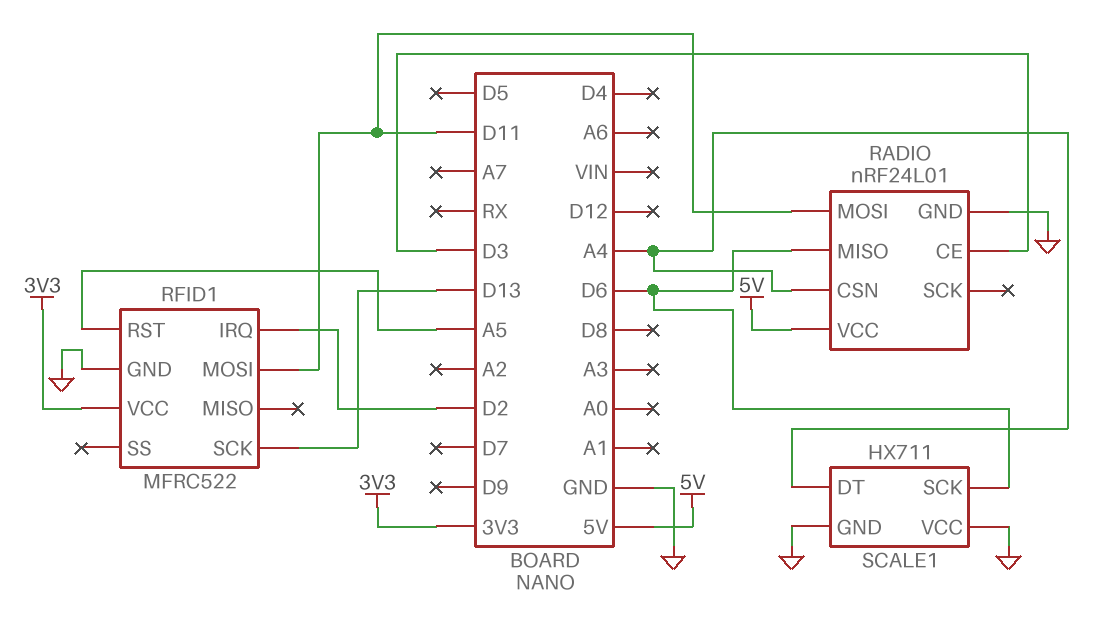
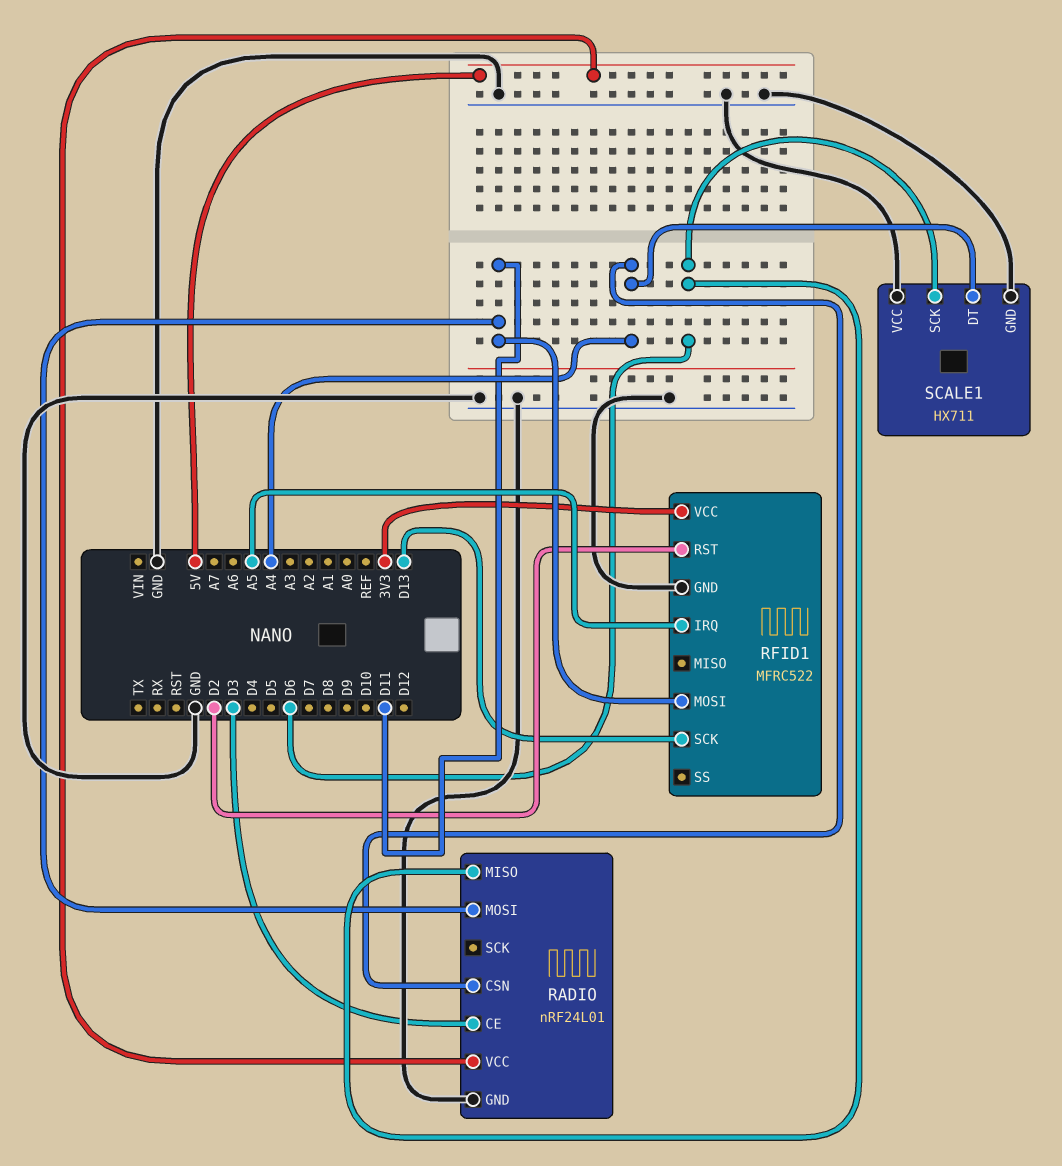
RFID1 pin IRQ: D2 -> A5
RFID1 pin RST: A5 -> D2

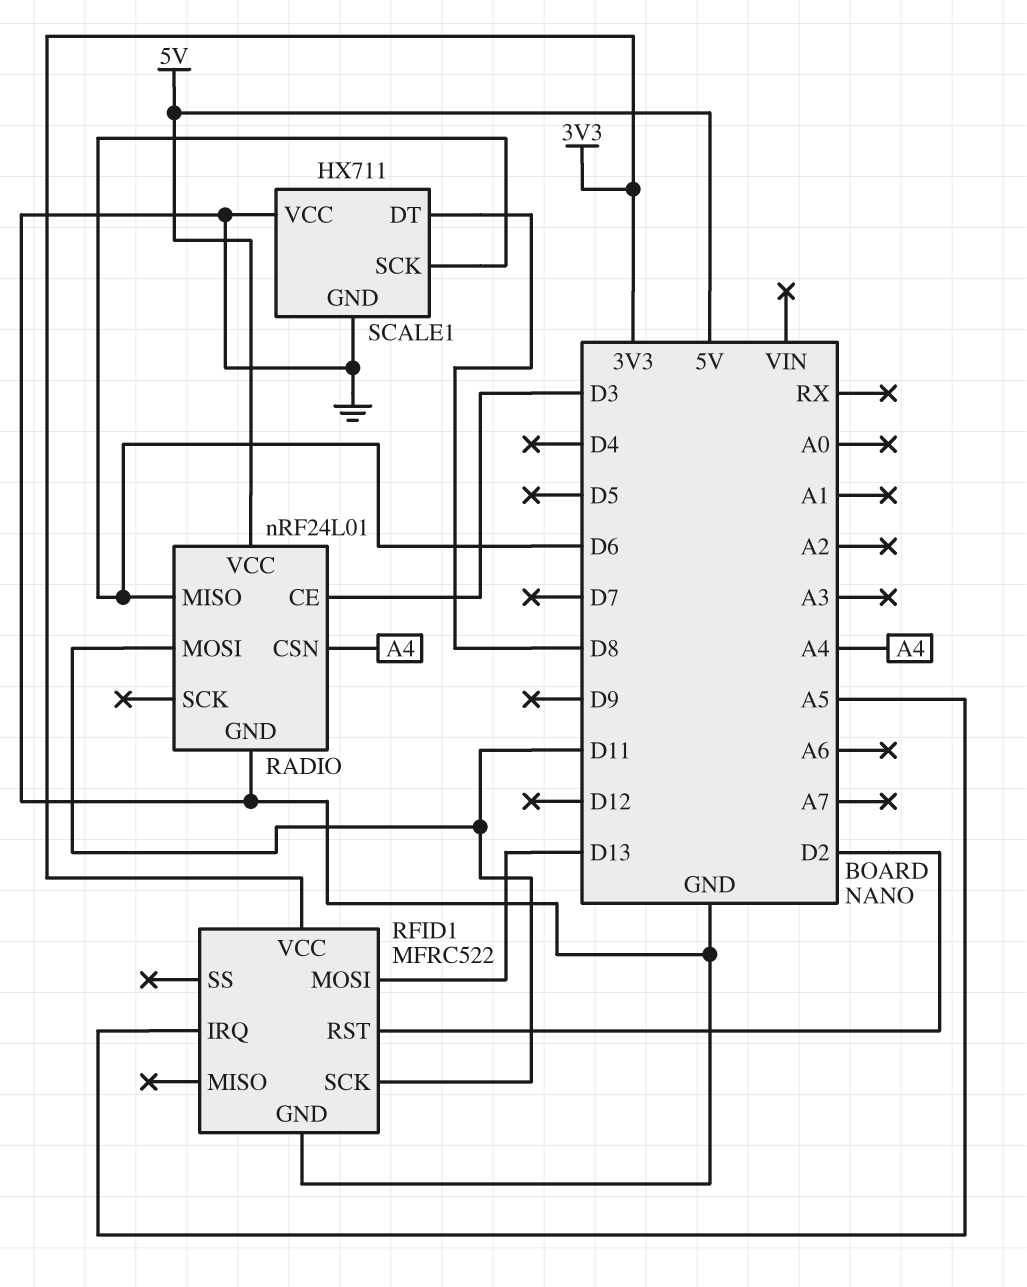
RFID1 pin MOSI: D11 -> D13
RFID1 pin SCK: D13 -> D11
SCALE1 pin DT: A4 -> D8

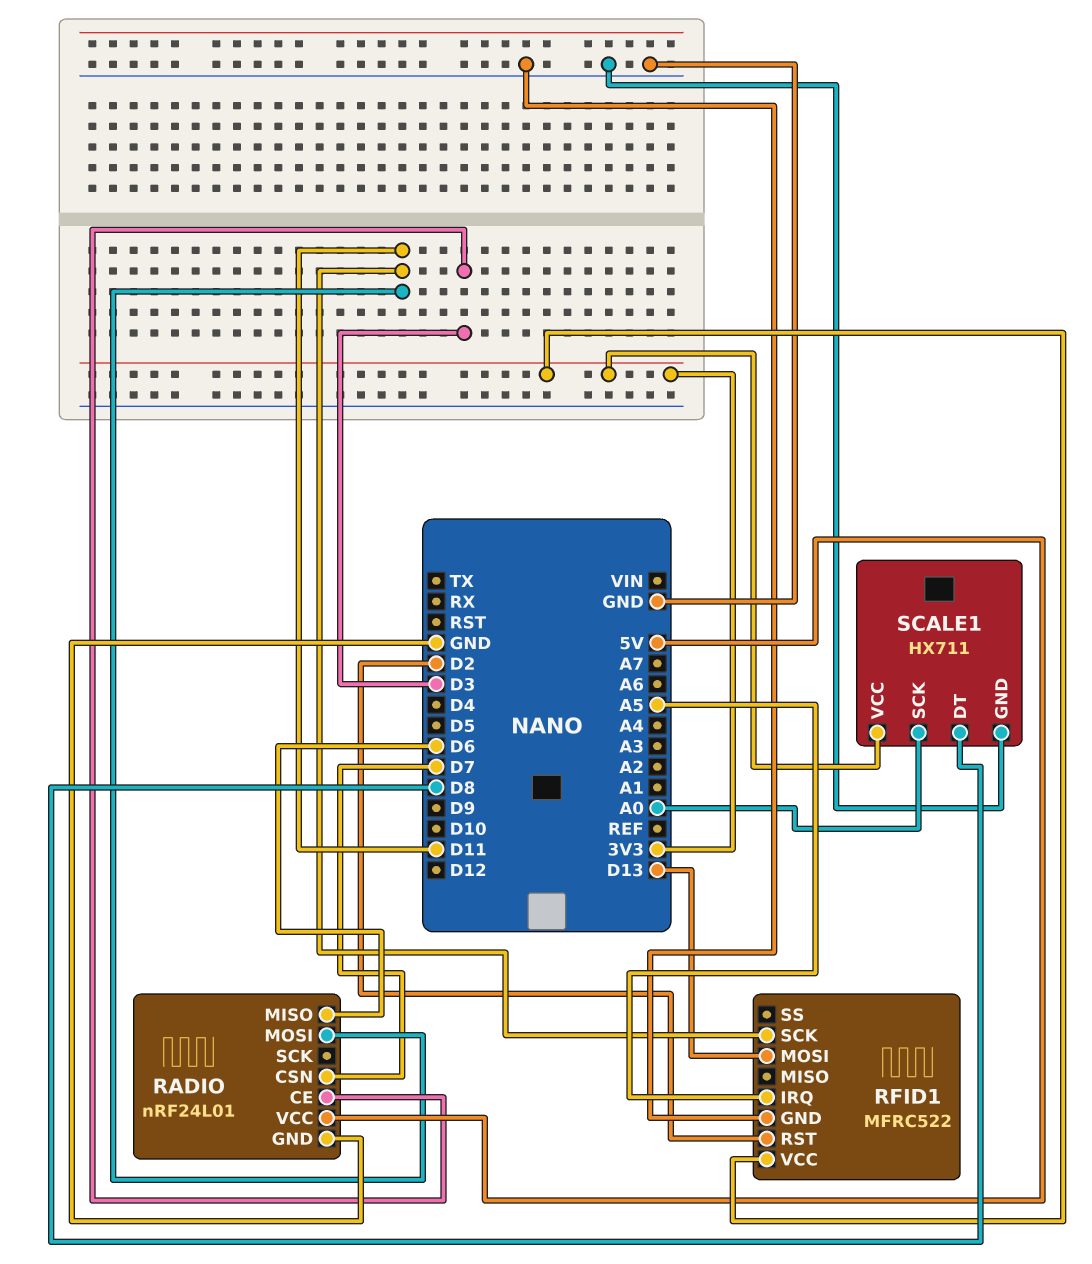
RADIO pin CSN: A4 -> D7
SCALE1 pin SCK: D6 -> A0
SCALE1 pin VCC: GND -> 3V3

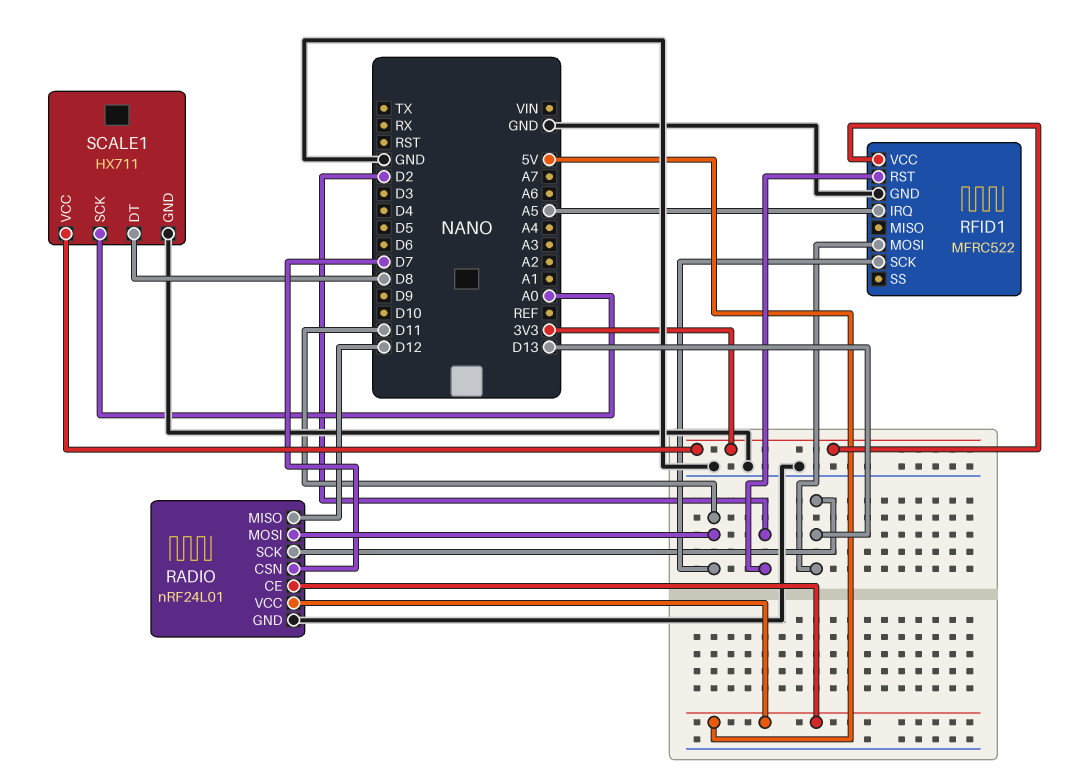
RADIO pin CE: D3 -> 5V
RADIO pin MISO: D6 -> D12
RADIO pin SCK: none -> D13

